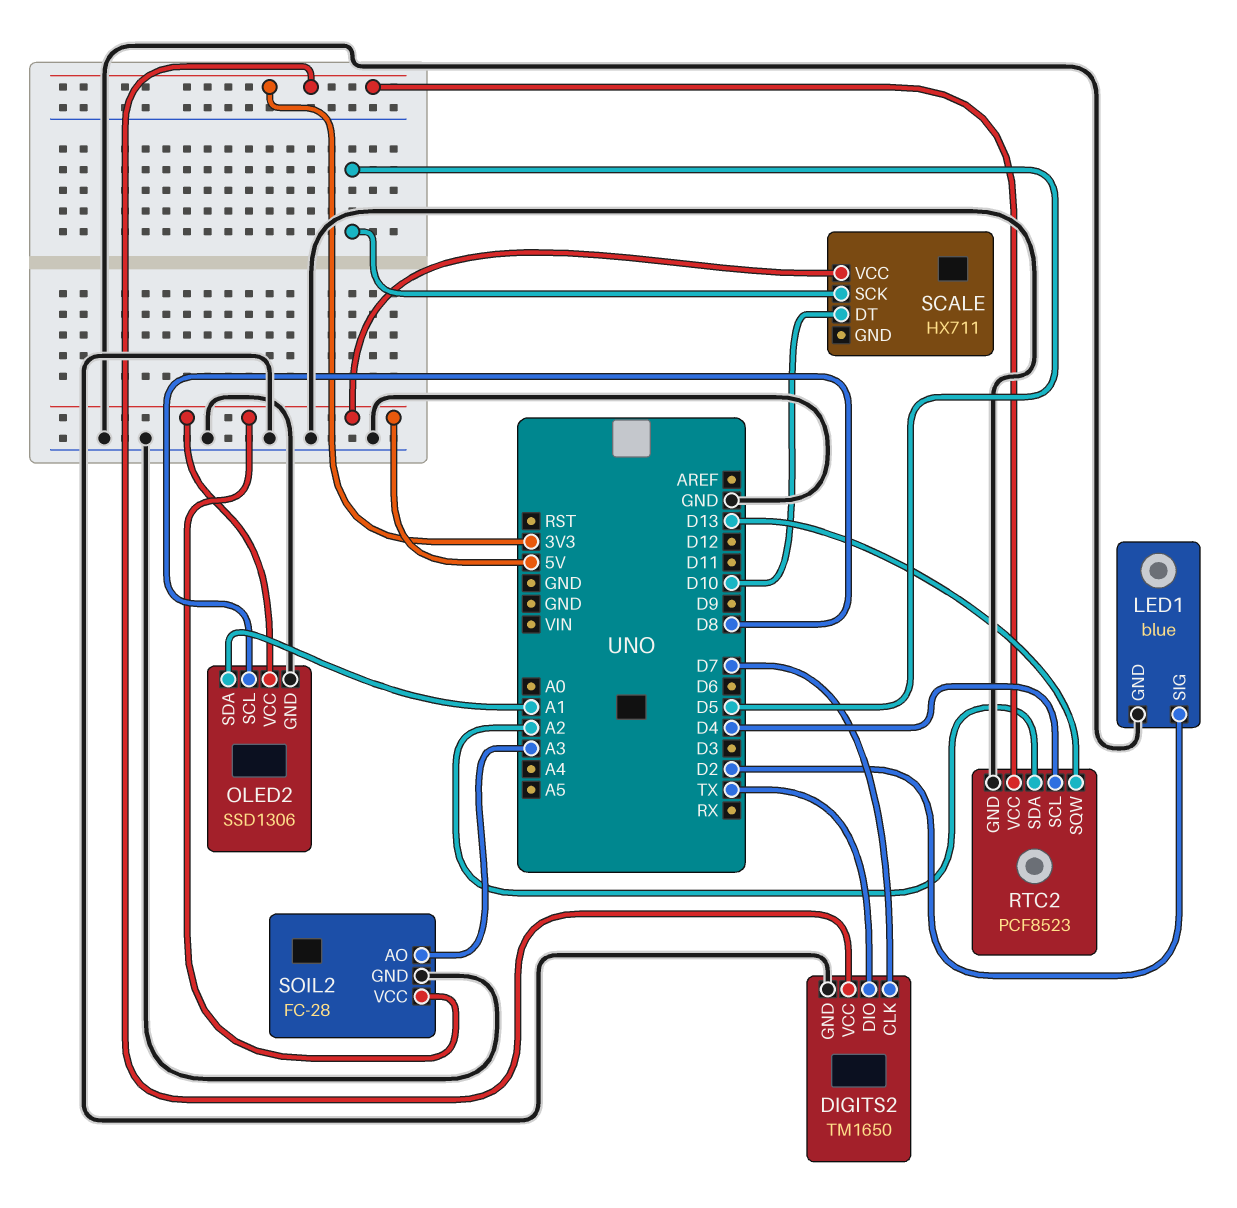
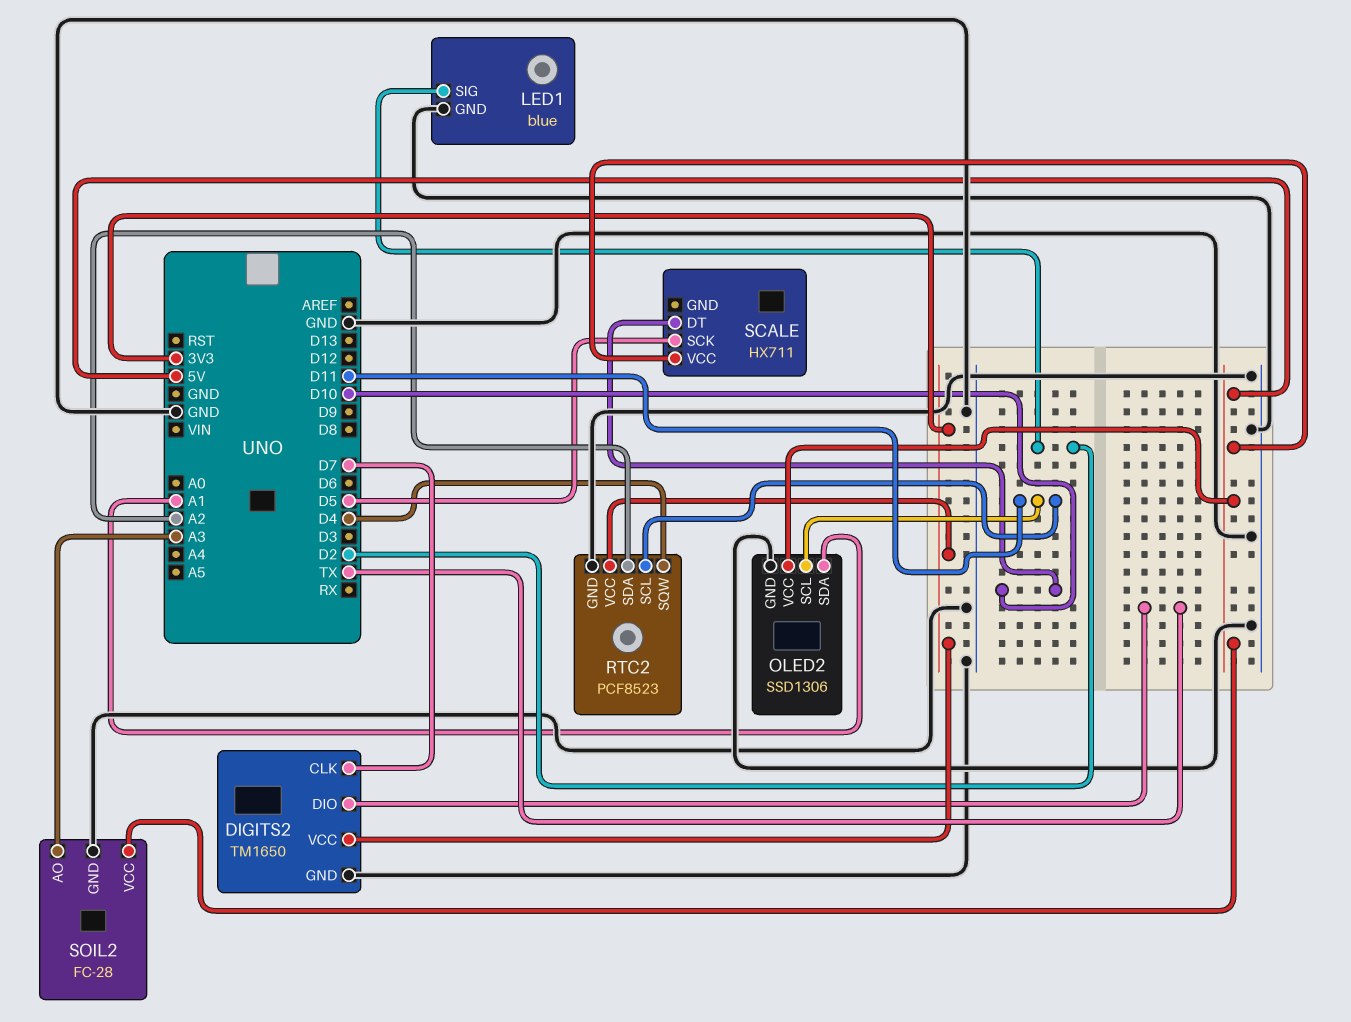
OLED2 pin SCL: D8 -> D11
RTC2 pin SCL: D4 -> D11
RTC2 pin SQW: D13 -> D4

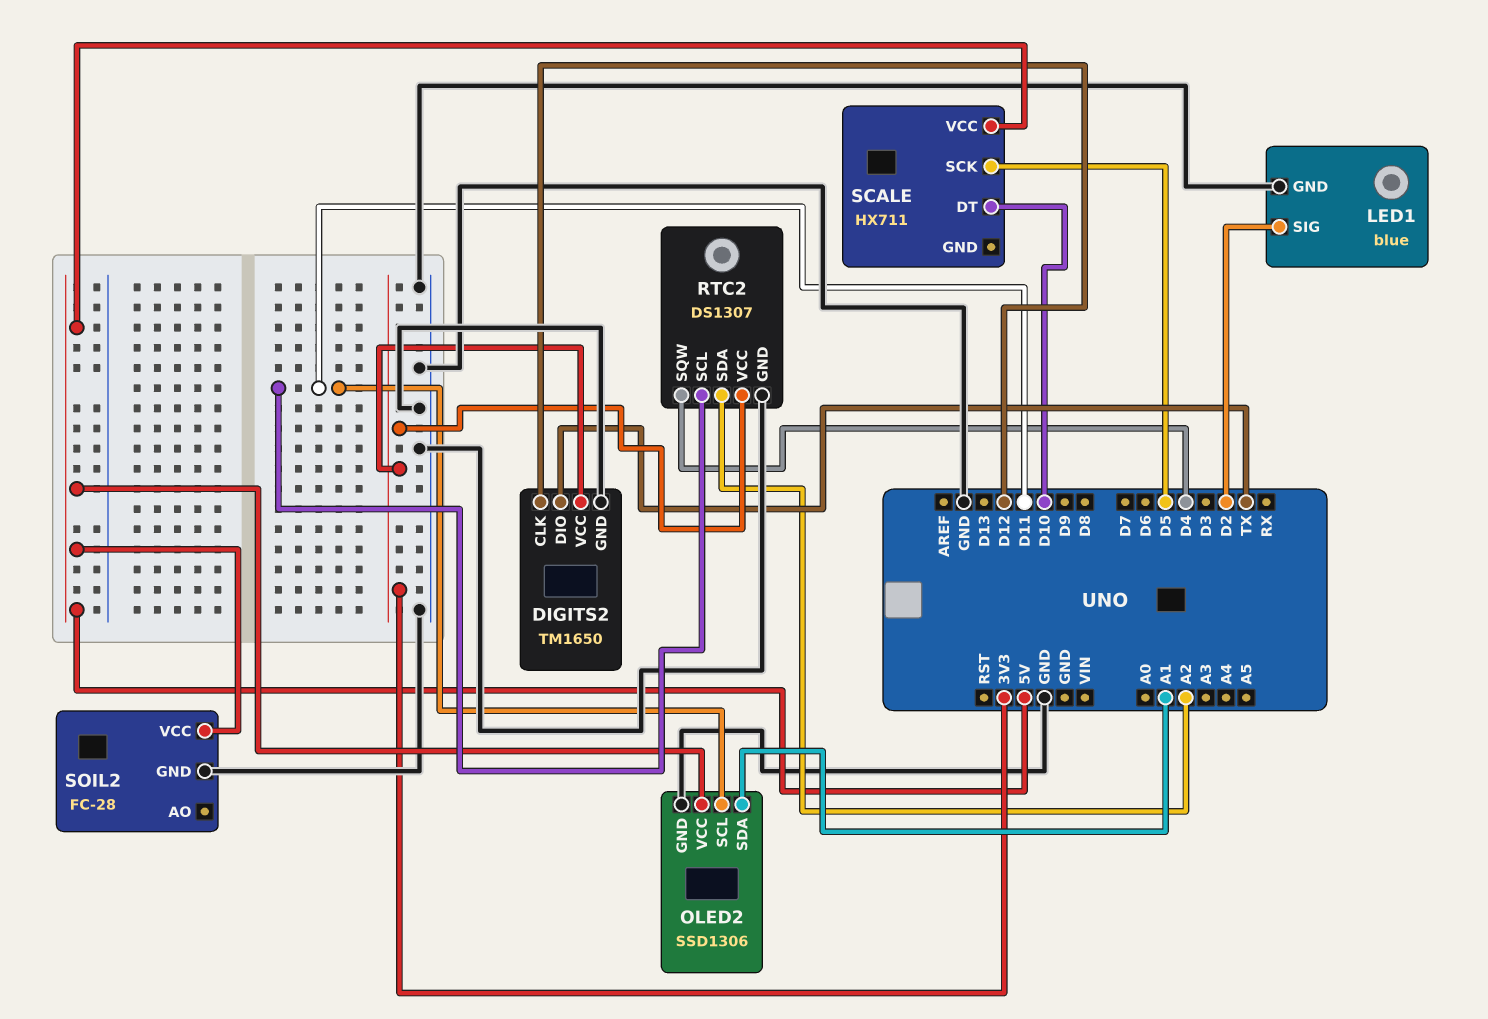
DIGITS2 pin CLK: D7 -> D12
RTC2: PCF8523 -> DS1307
SOIL2 pin AO: A3 -> none

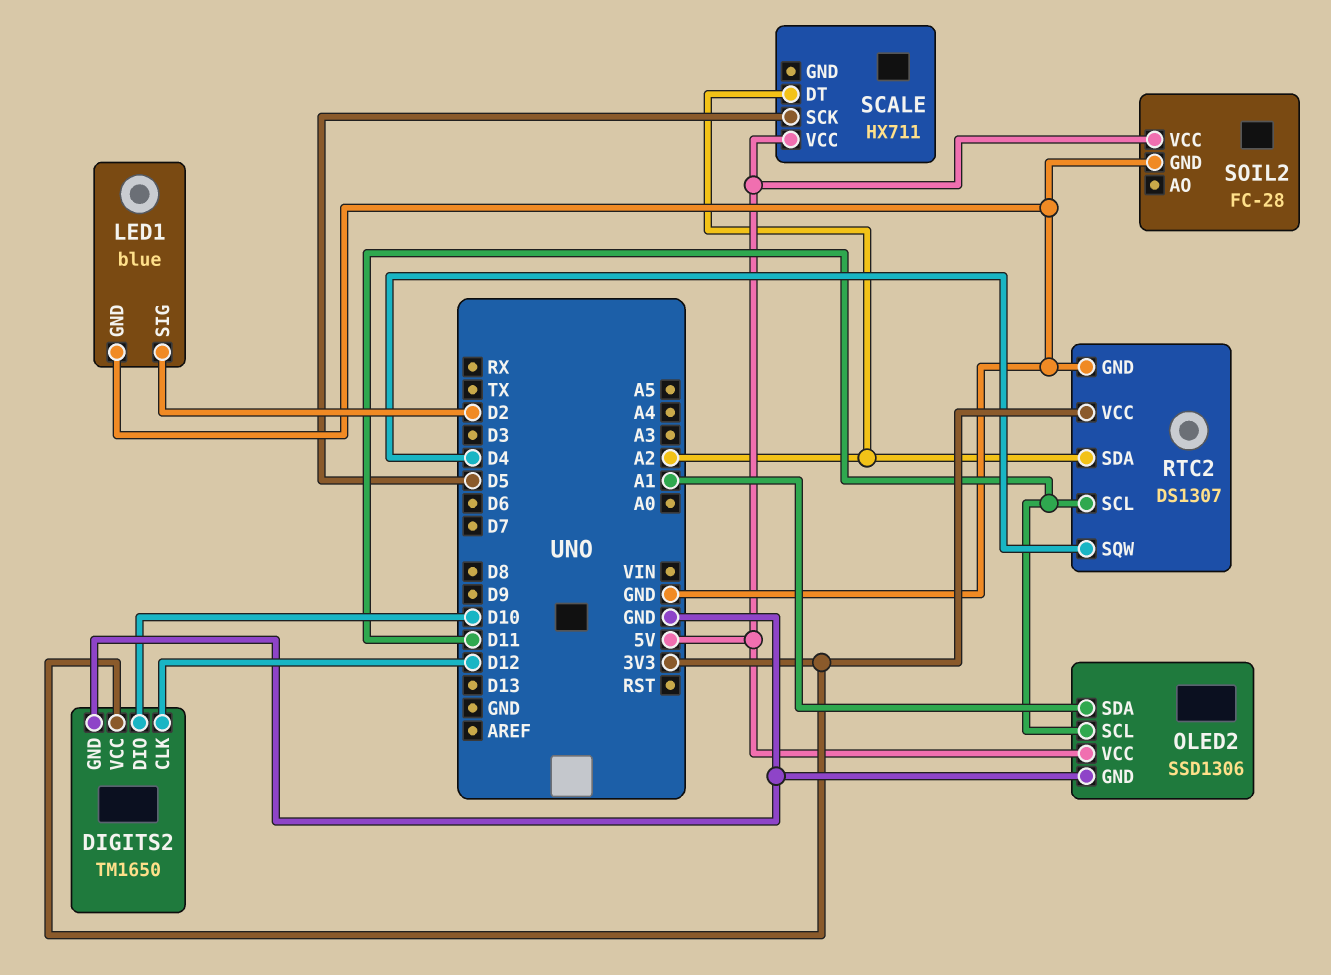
DIGITS2 pin DIO: TX -> D10
SCALE pin DT: D10 -> A2

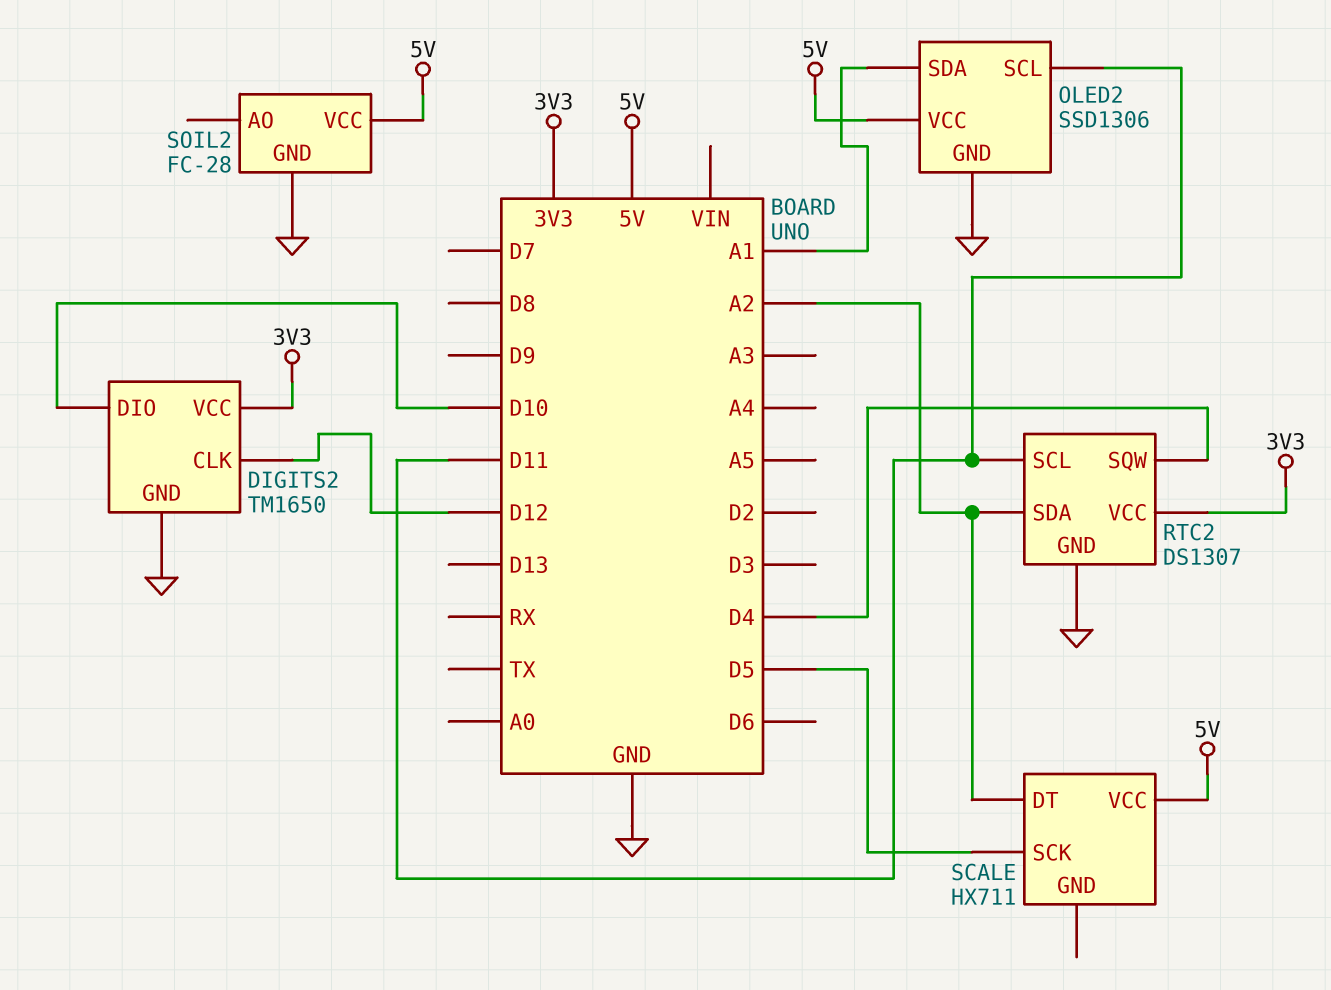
LED1: blue -> none
LED1 pin GND: GND -> none
LED1 pin SIG: D2 -> none

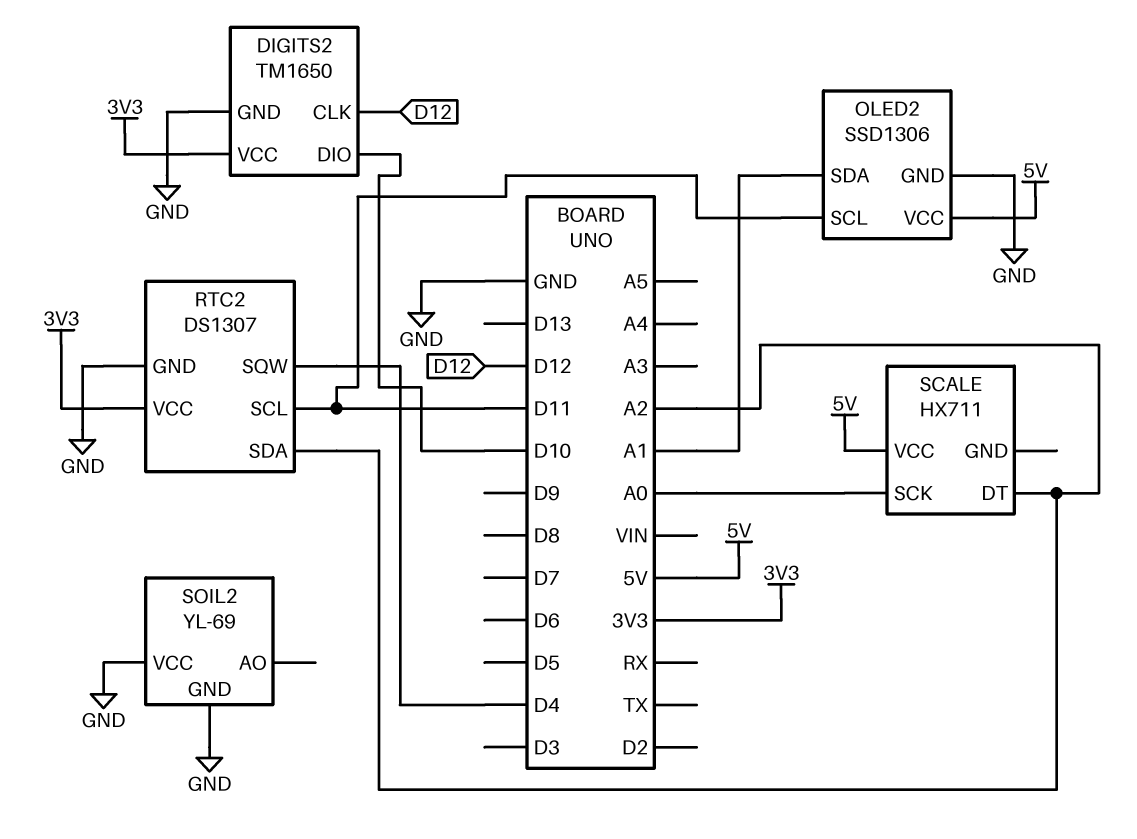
SCALE pin SCK: D5 -> A0
SOIL2: FC-28 -> YL-69
SOIL2 pin VCC: 5V -> GND

